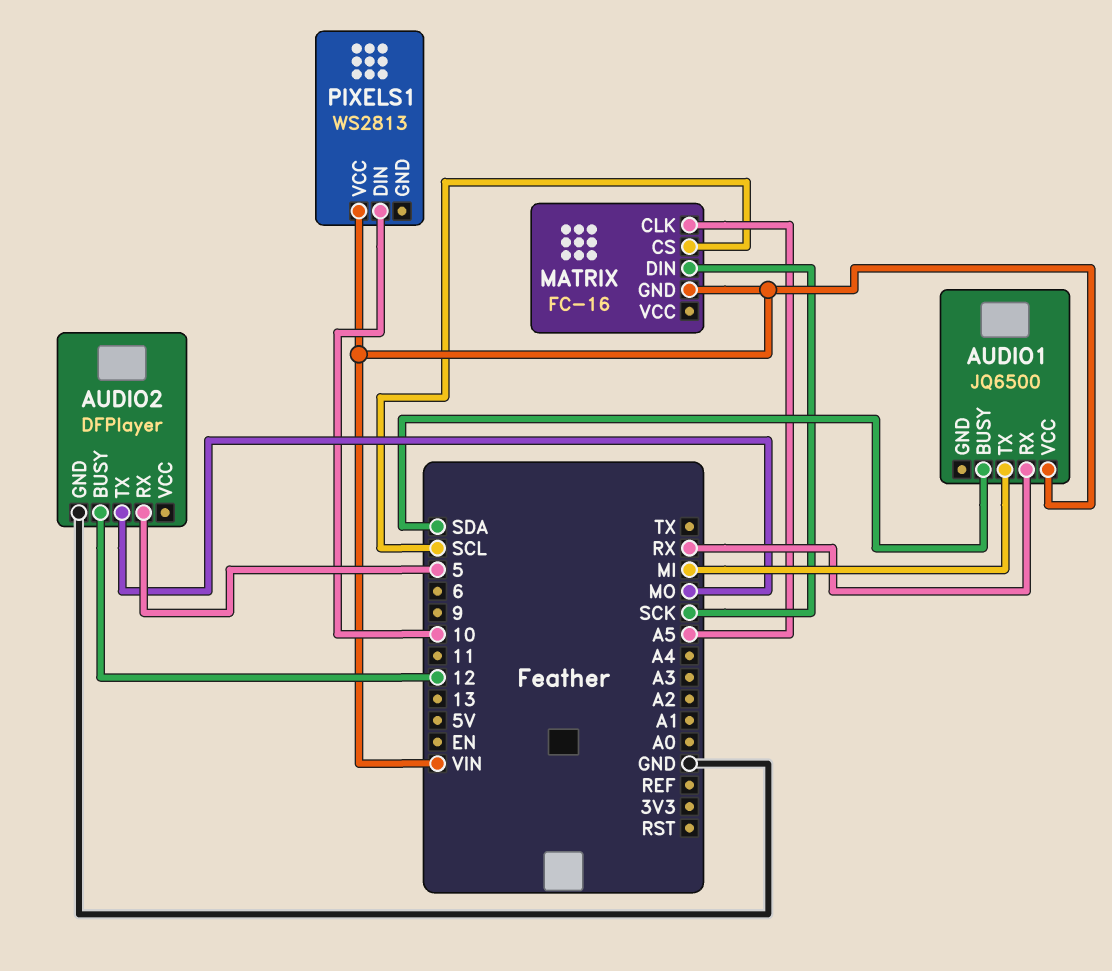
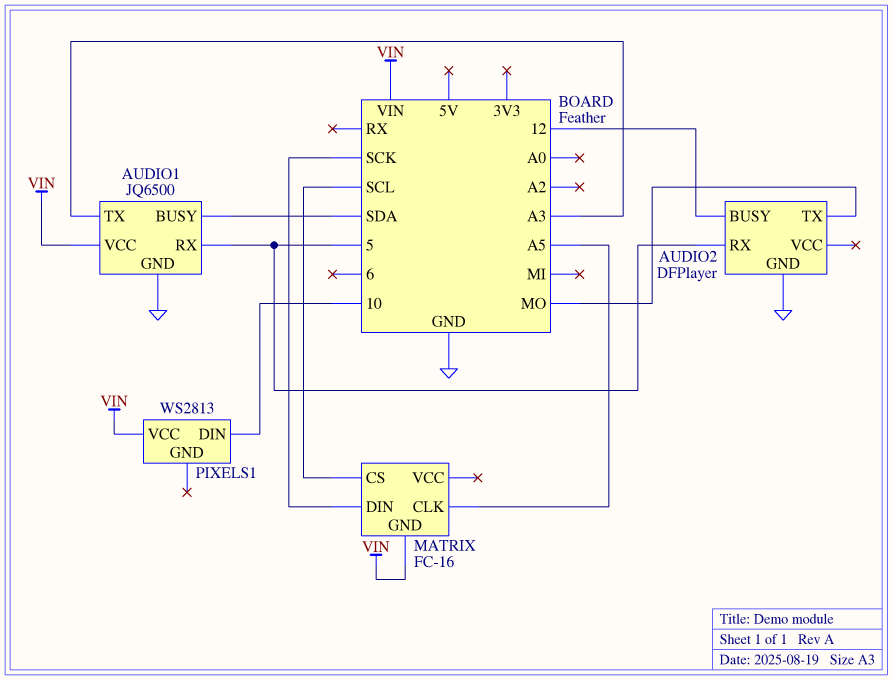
AUDIO1 pin GND: none -> GND
AUDIO1 pin RX: RX -> 5
AUDIO1 pin TX: MI -> A3

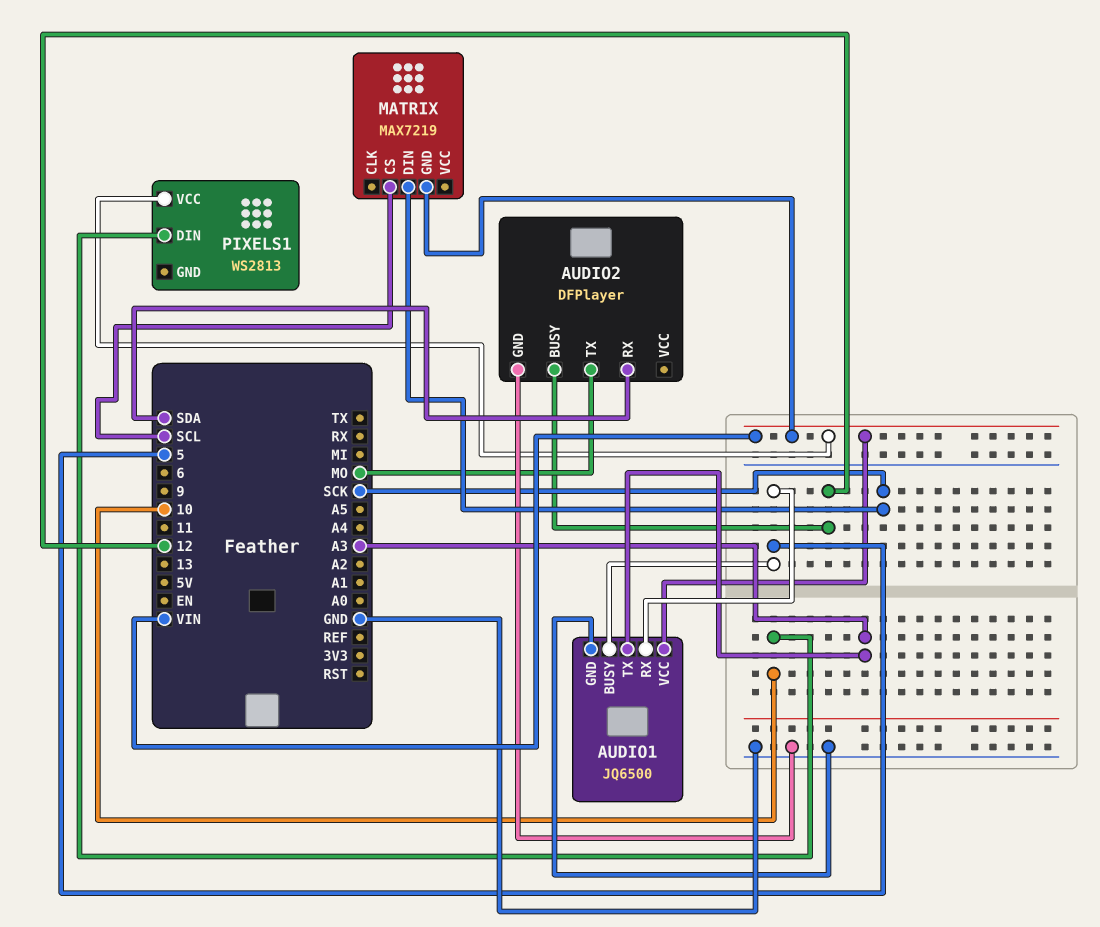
AUDIO1 pin BUSY: SDA -> 5
AUDIO2 pin RX: 5 -> SDA
MATRIX: FC-16 -> MAX7219
MATRIX pin CLK: A5 -> none

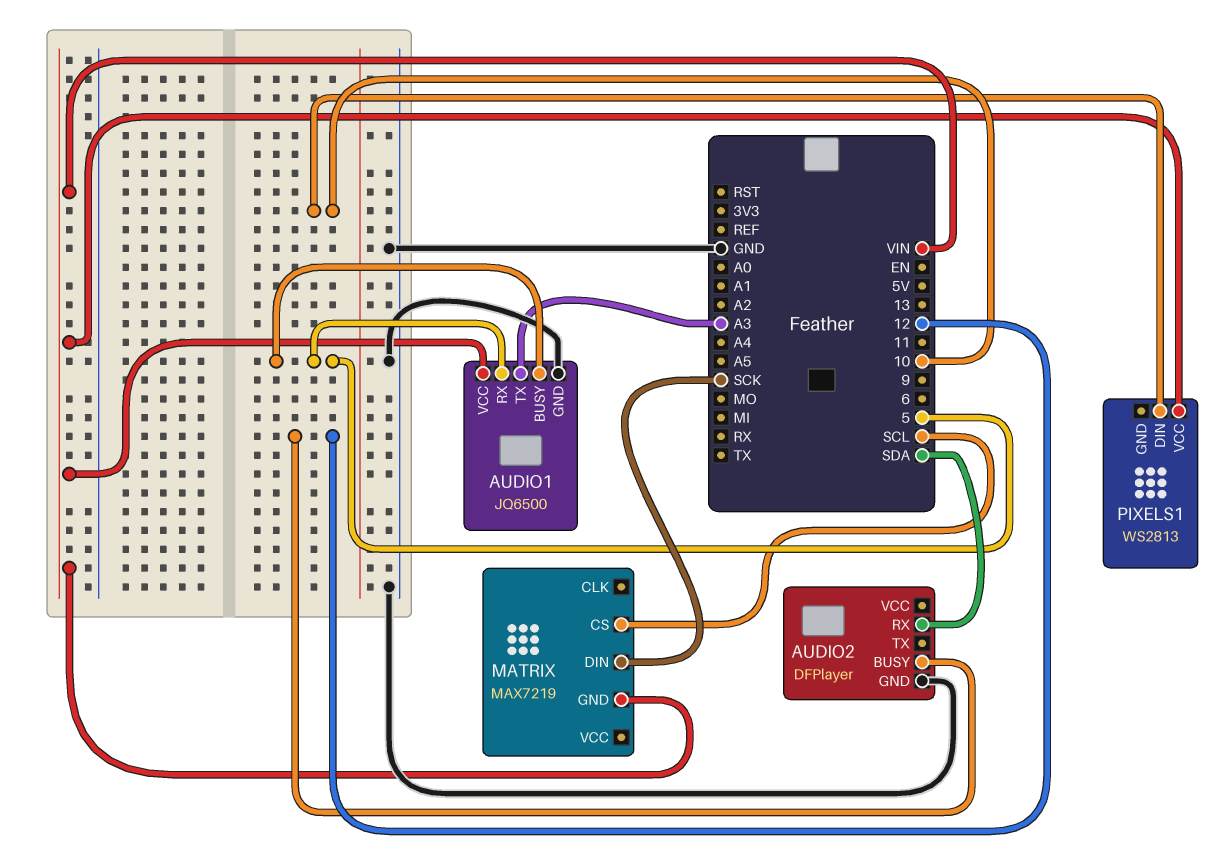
AUDIO2 pin TX: MO -> none

